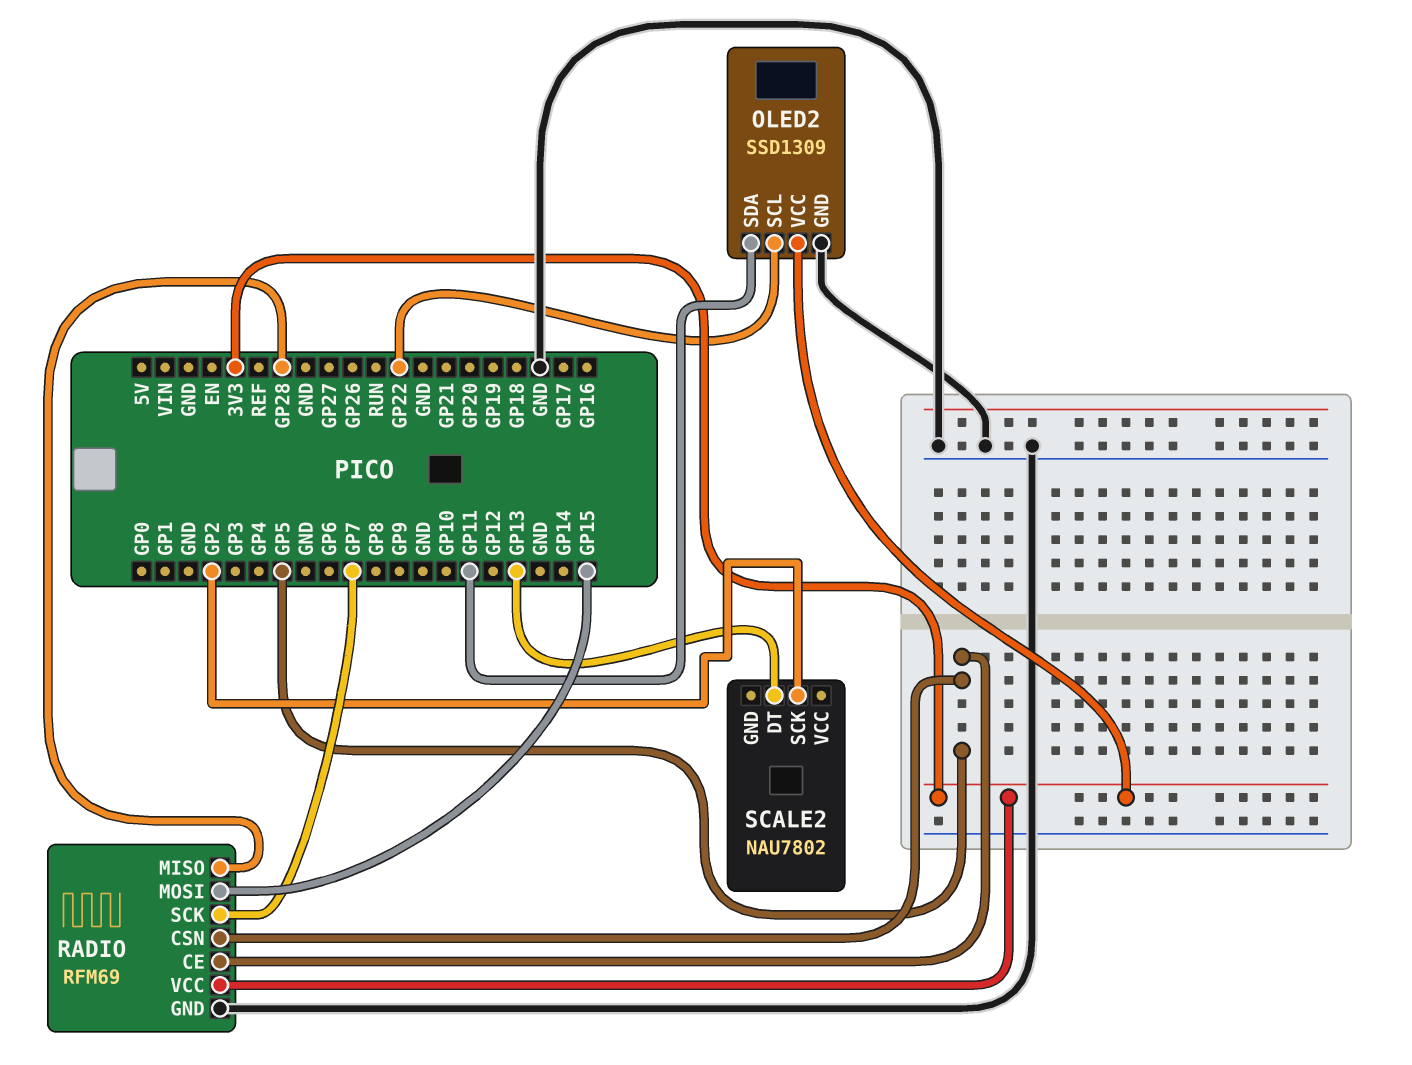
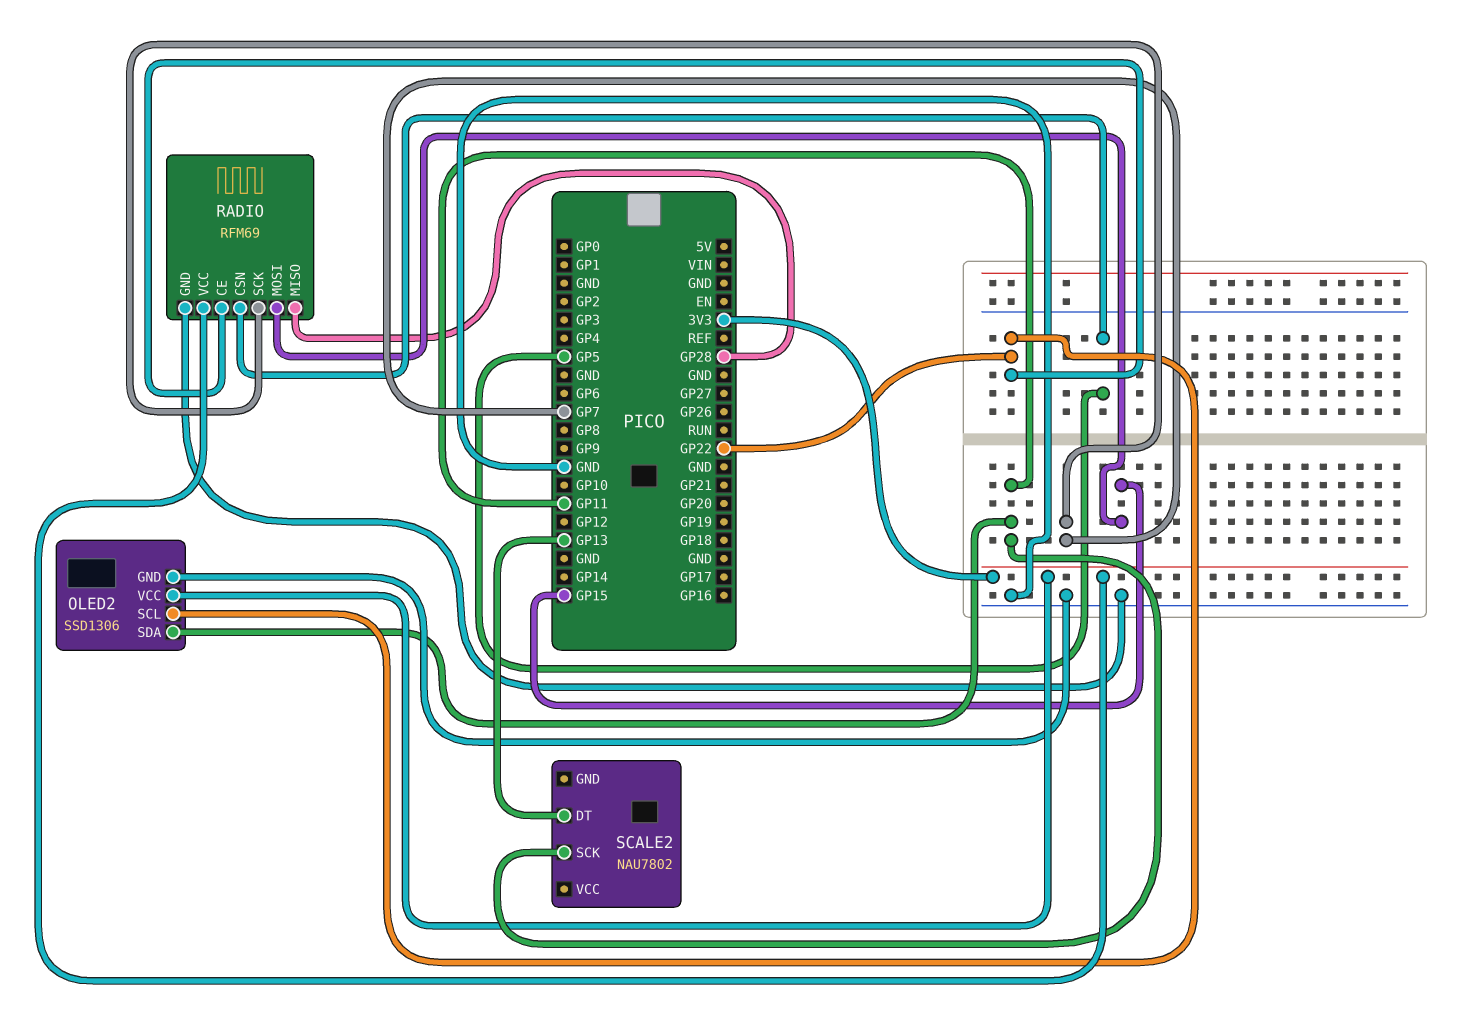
OLED2: SSD1309 -> SSD1306
RADIO pin CE: GP5 -> GP22
SCALE2 pin SCK: GP2 -> GP11

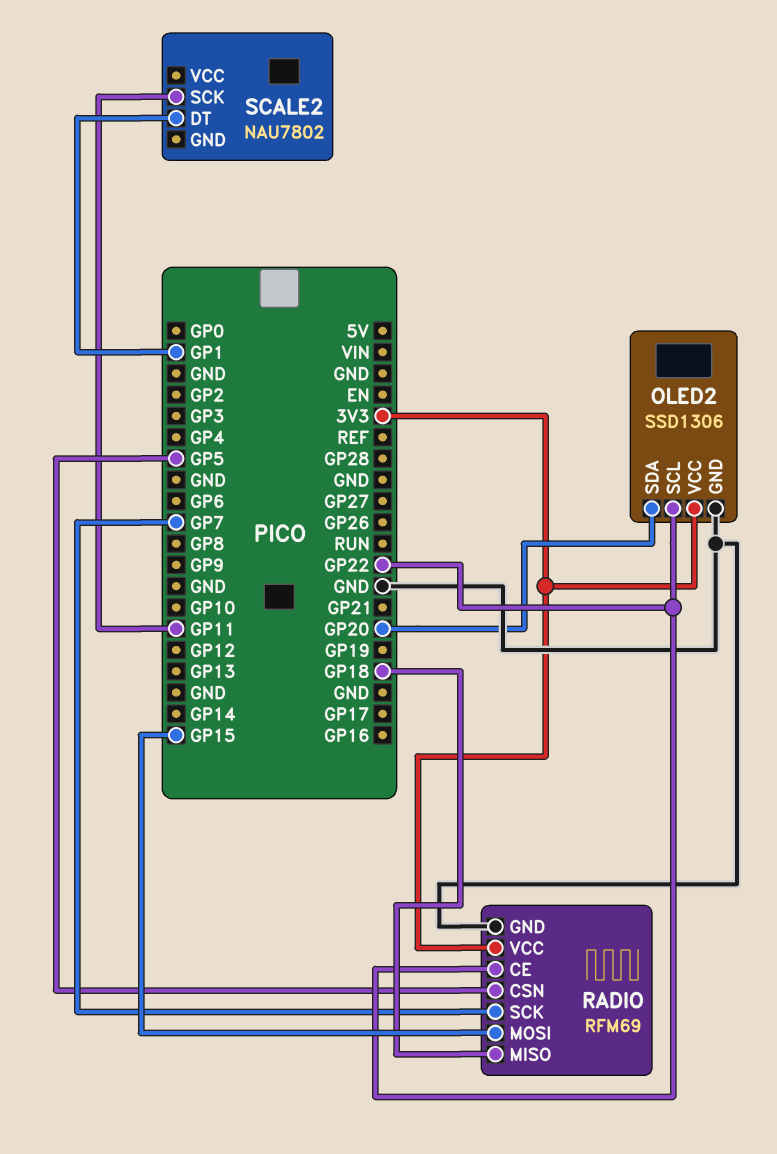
OLED2 pin SDA: GP11 -> GP20
RADIO pin MISO: GP28 -> GP18
SCALE2 pin DT: GP13 -> GP1

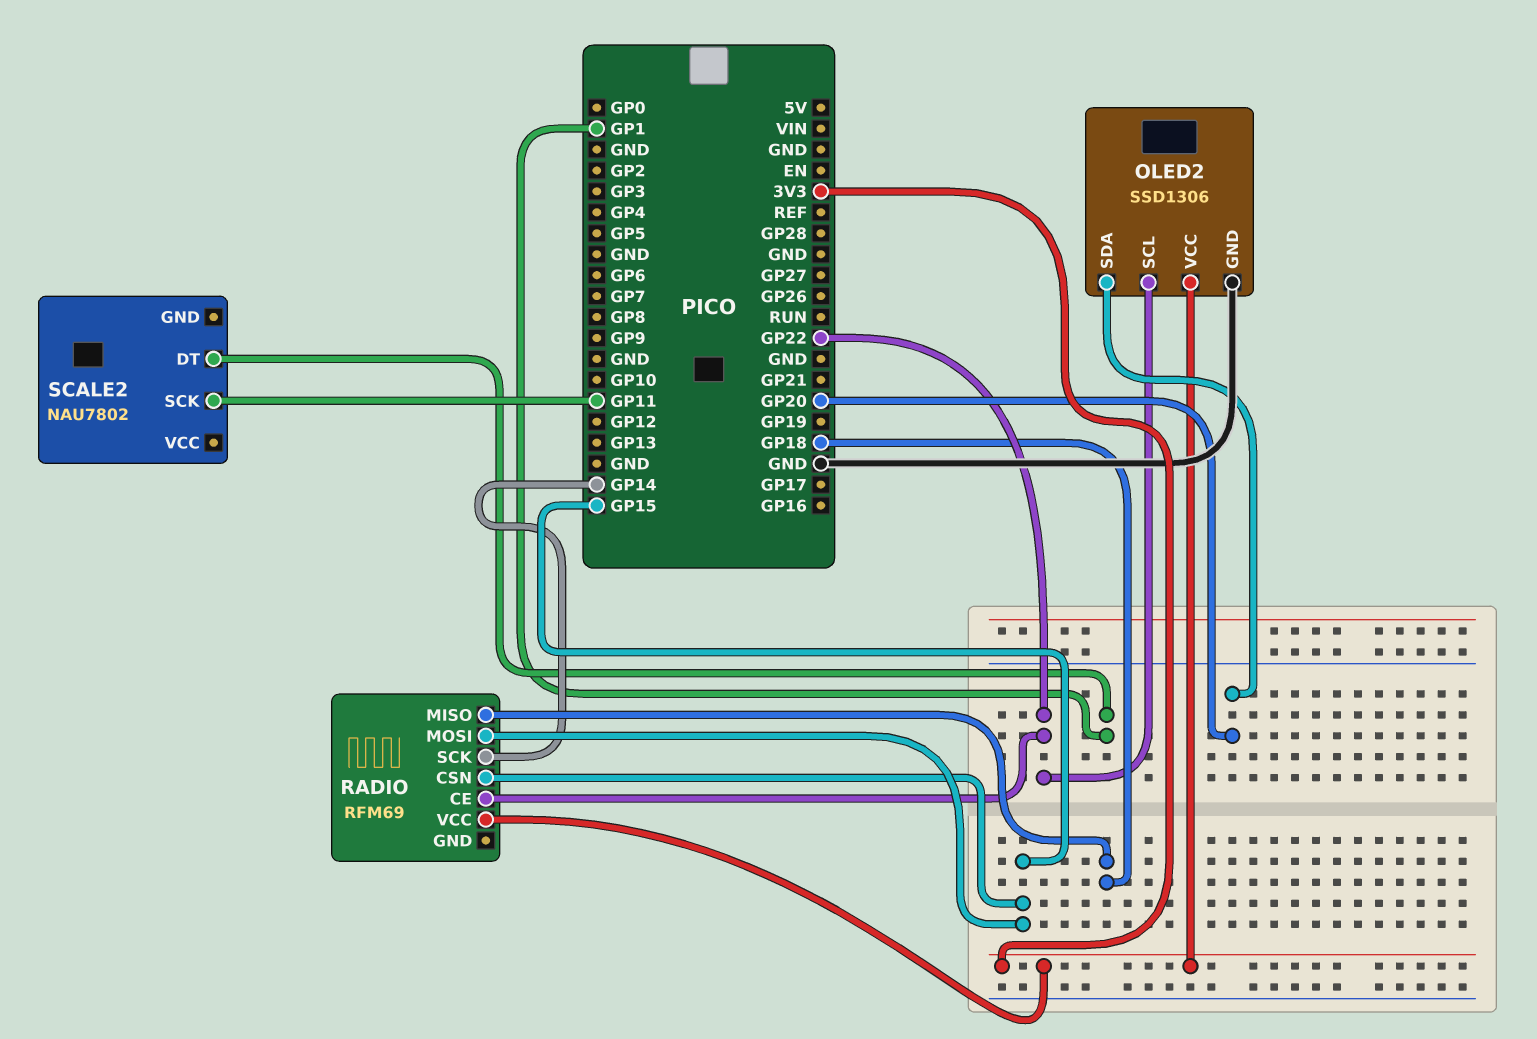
RADIO pin CSN: GP5 -> GP15
RADIO pin GND: GND -> none
RADIO pin SCK: GP7 -> GP14

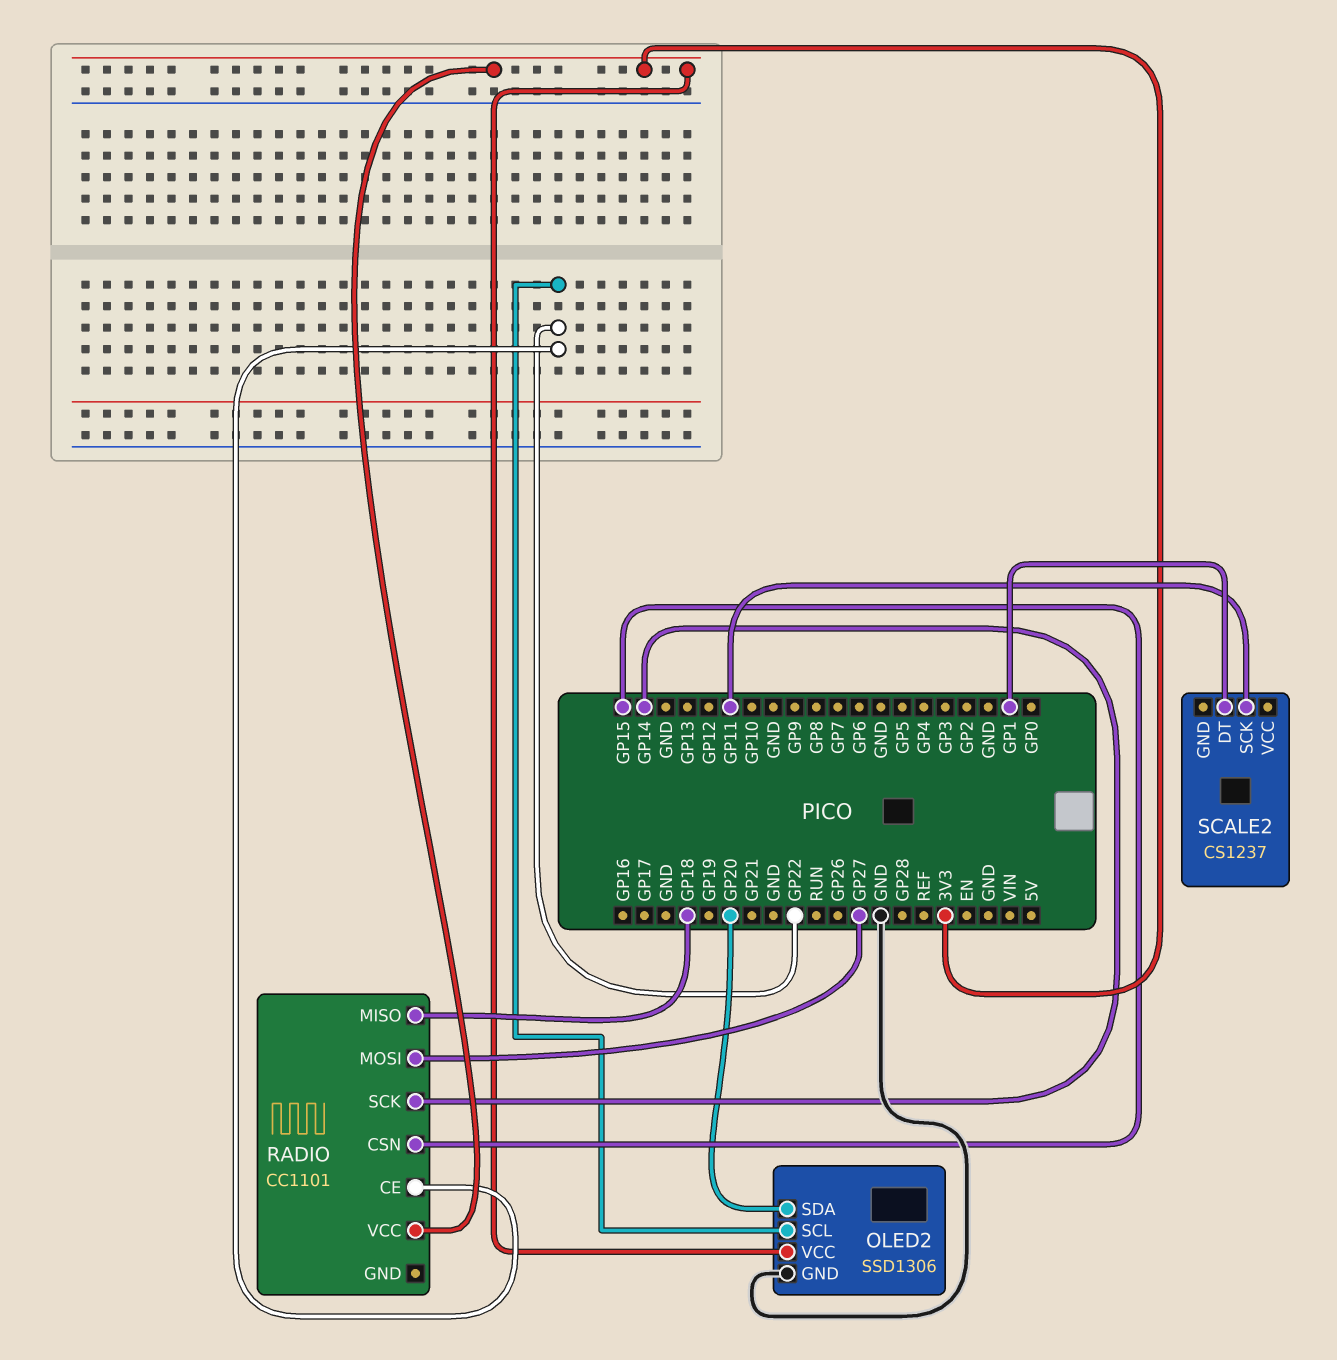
RADIO: RFM69 -> CC1101
RADIO pin MOSI: GP15 -> GP27
SCALE2: NAU7802 -> CS1237

